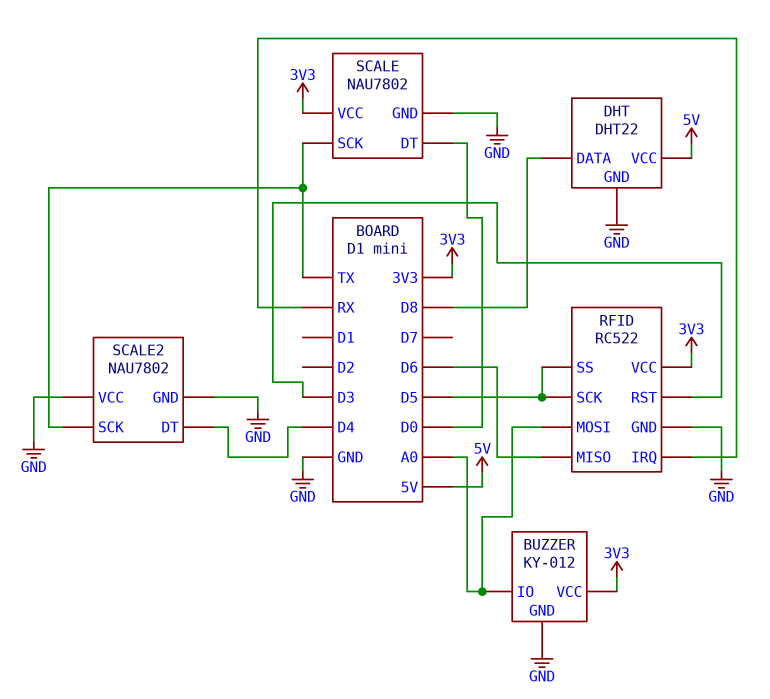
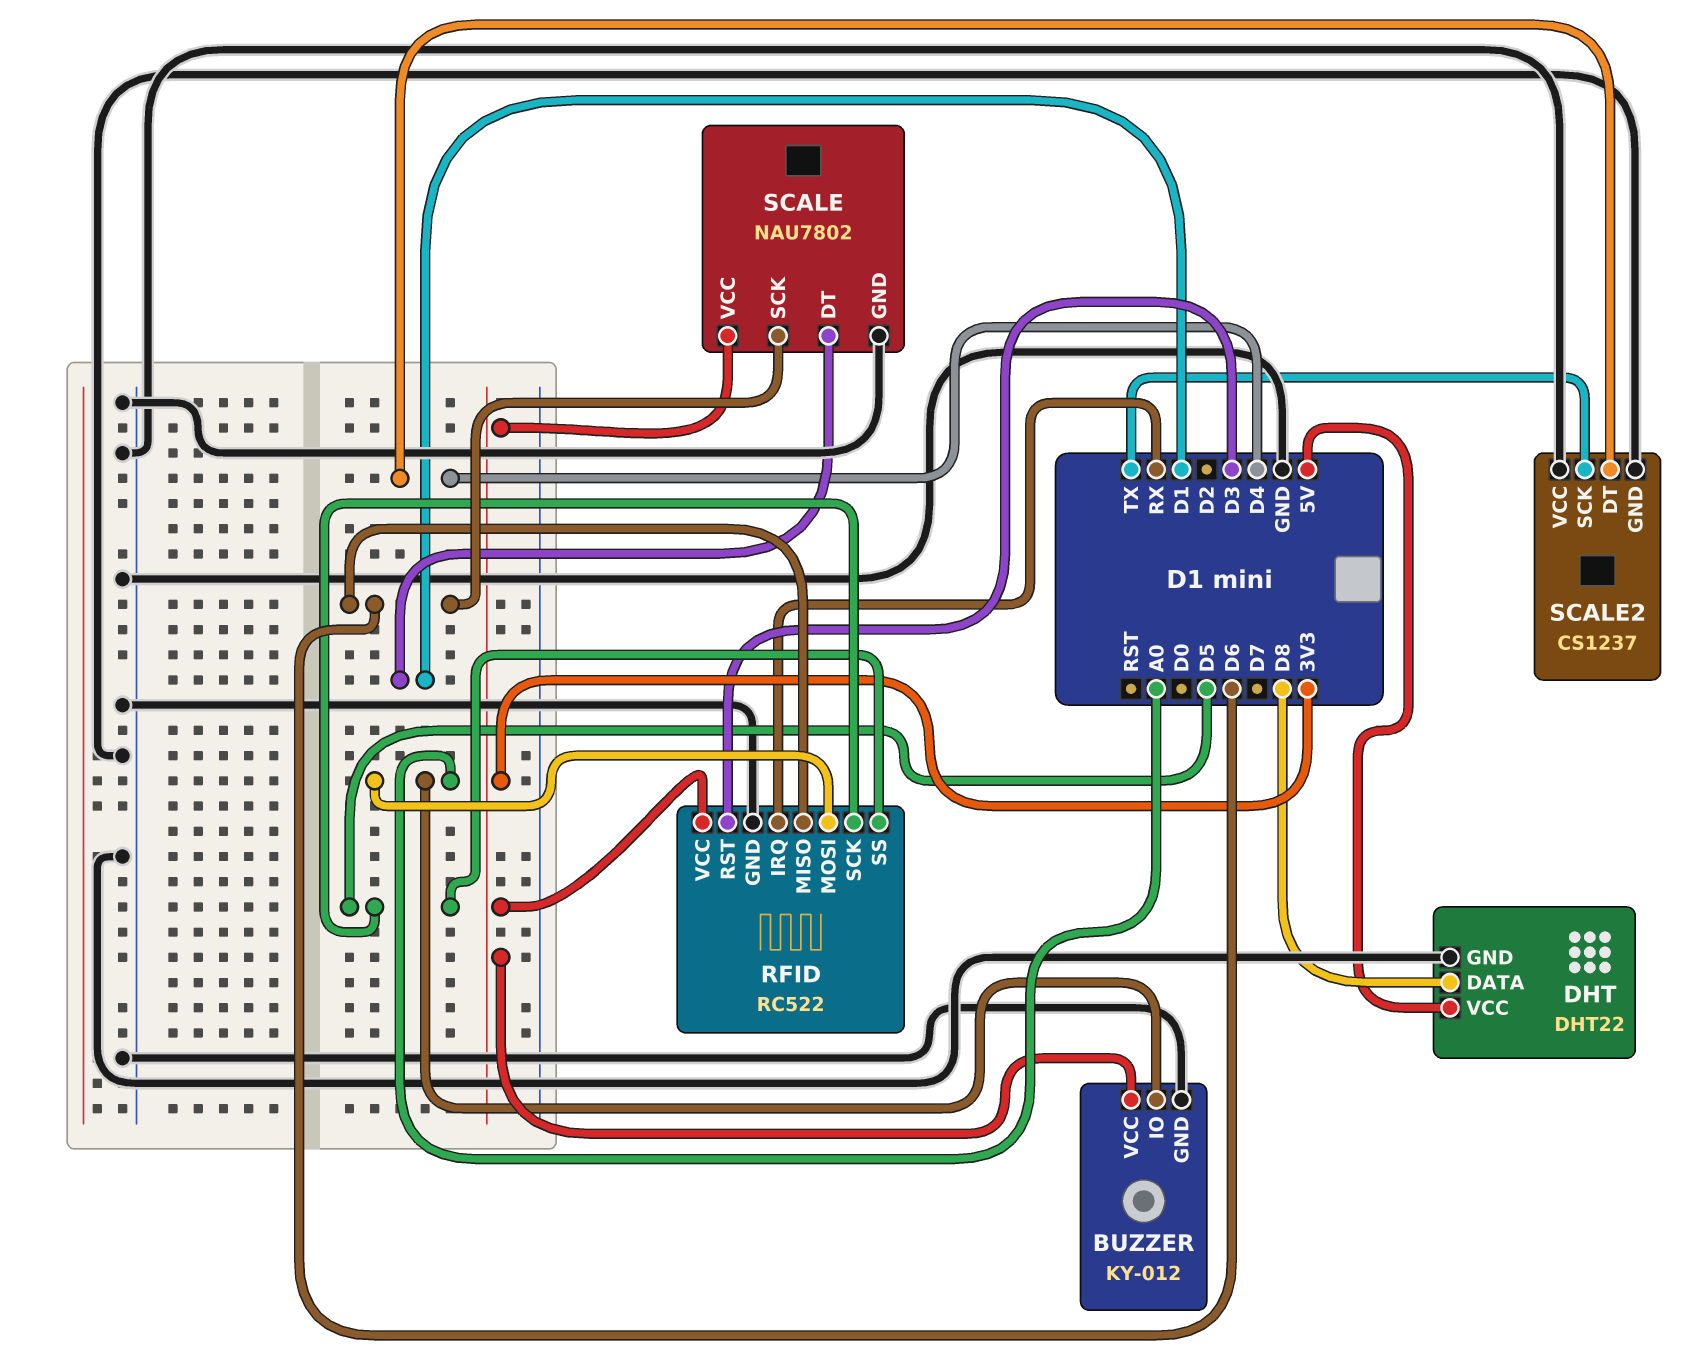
SCALE pin DT: D0 -> D1
SCALE pin SCK: TX -> D6
SCALE2: NAU7802 -> CS1237

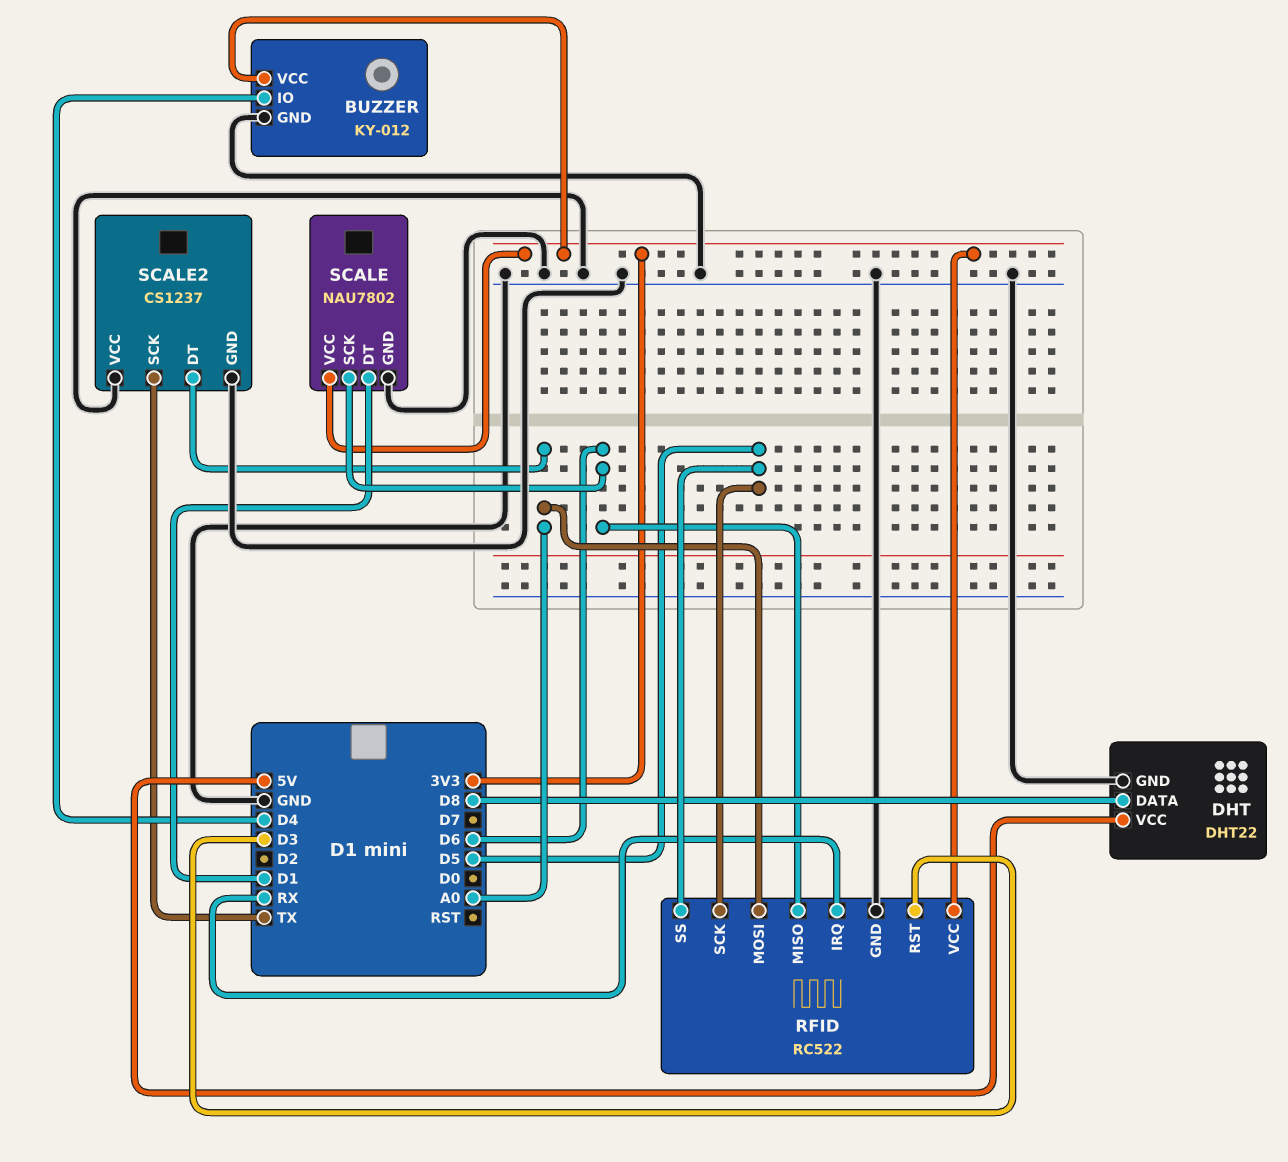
BUZZER pin IO: A0 -> D4
SCALE2 pin DT: D4 -> A0

